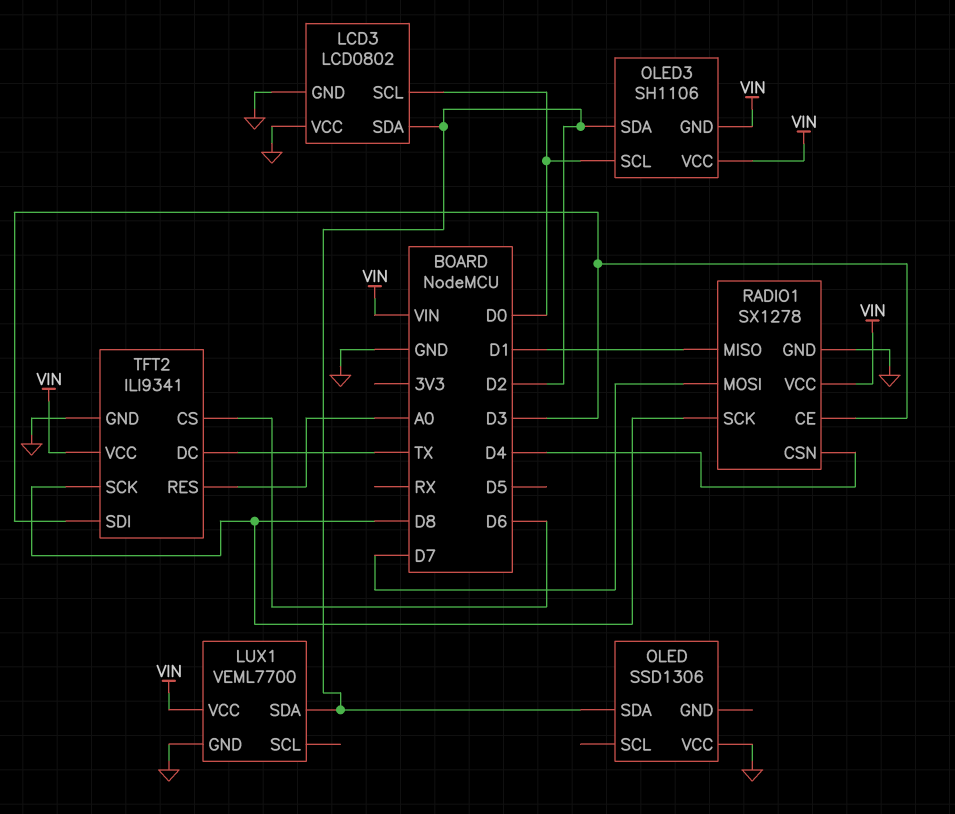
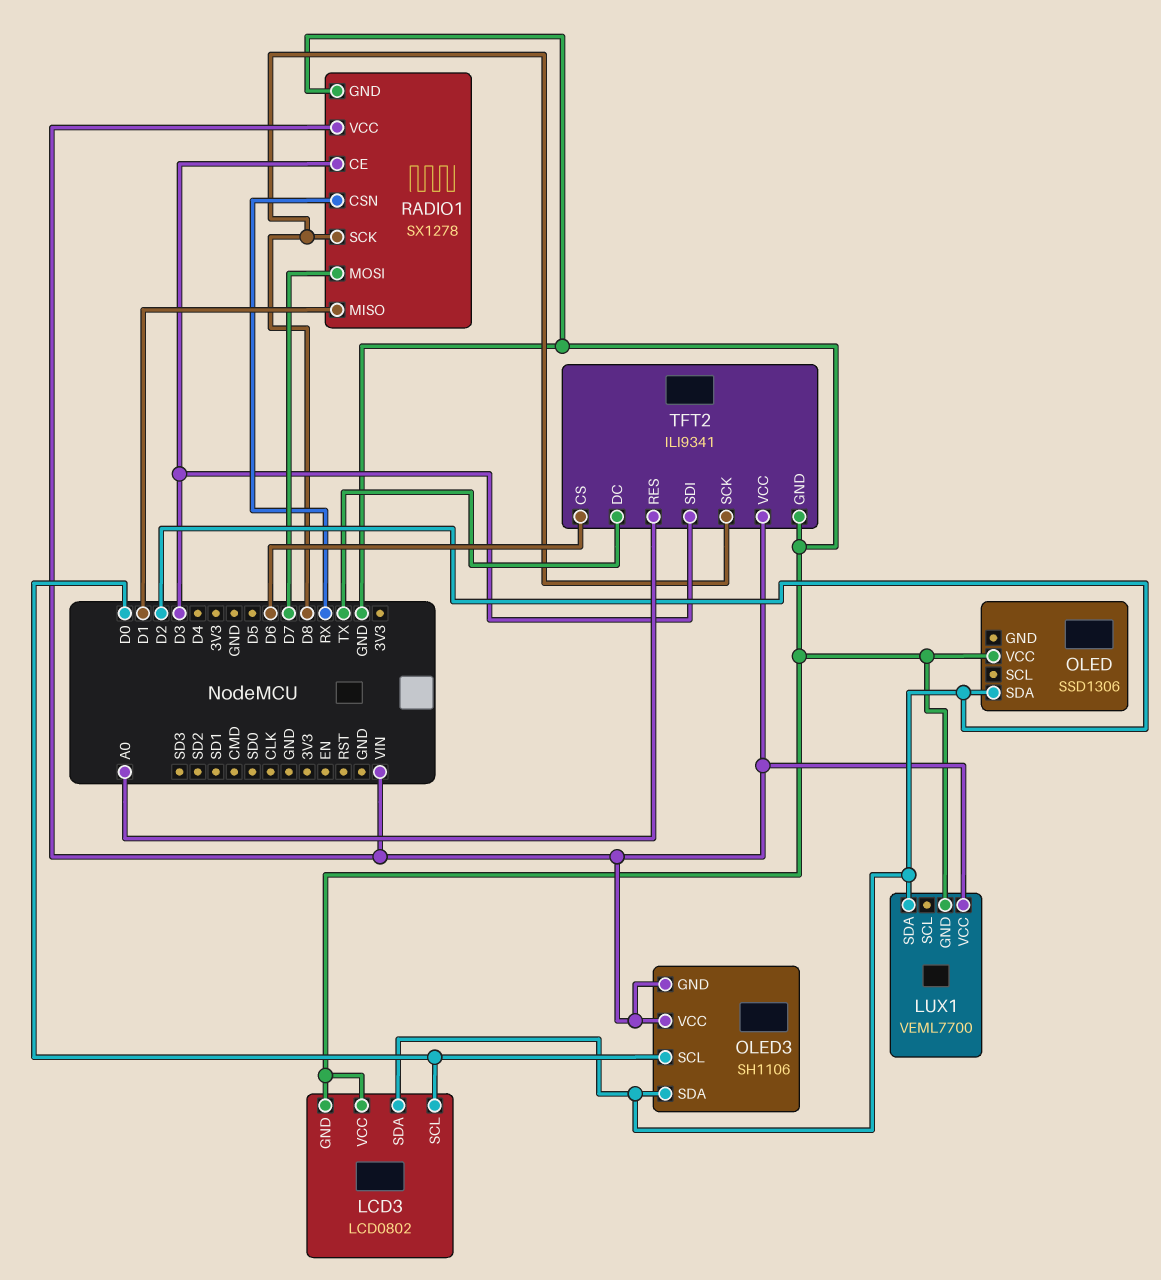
RADIO1 pin CSN: D4 -> RX

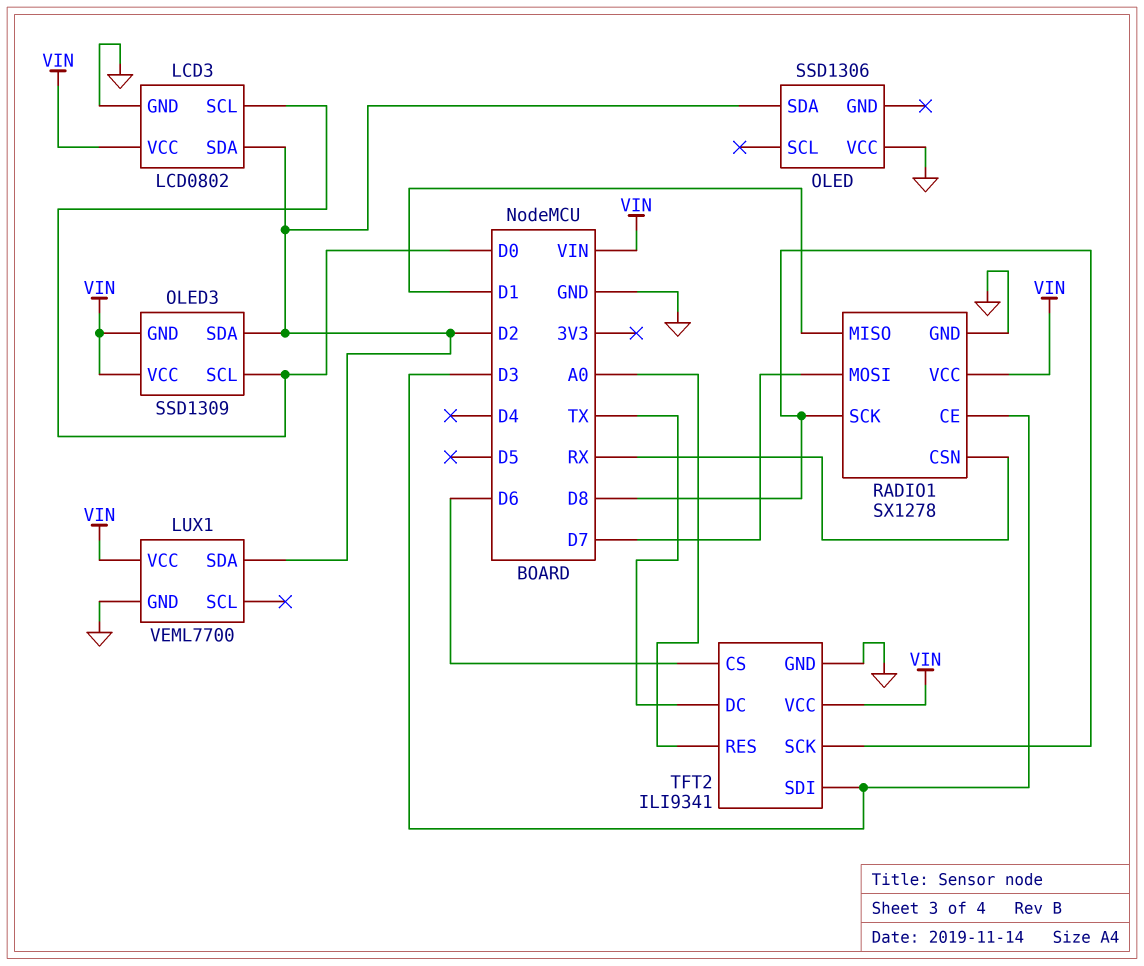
LCD3 pin VCC: GND -> VIN
OLED3: SH1106 -> SSD1309

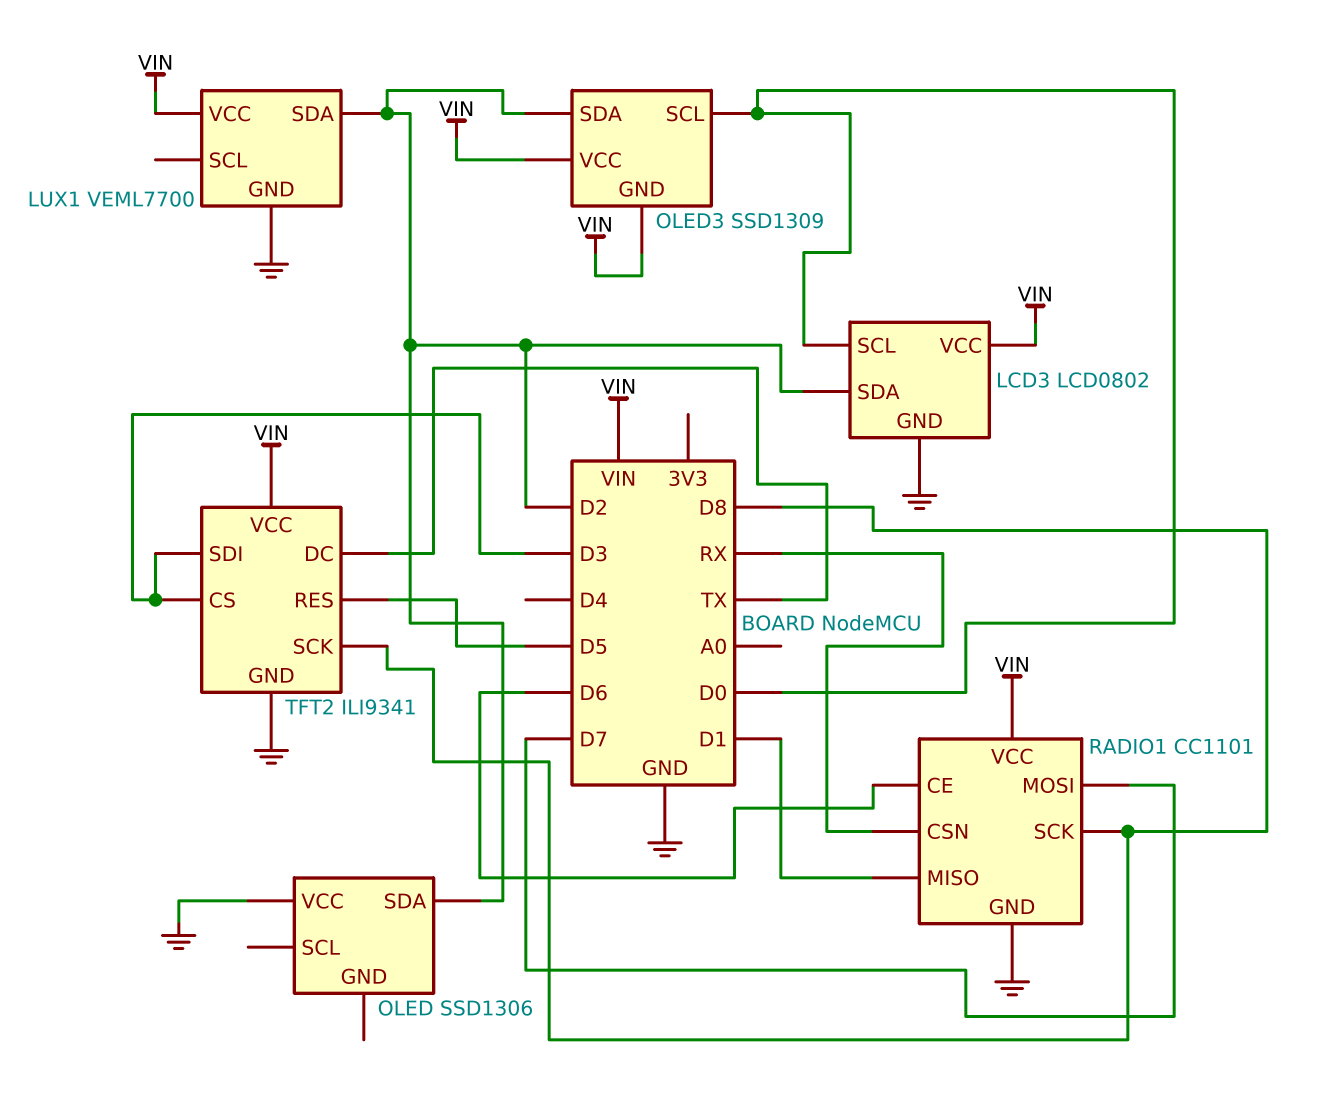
RADIO1: SX1278 -> CC1101
RADIO1 pin CE: D3 -> D6
TFT2 pin CS: D6 -> D3
TFT2 pin RES: A0 -> D5

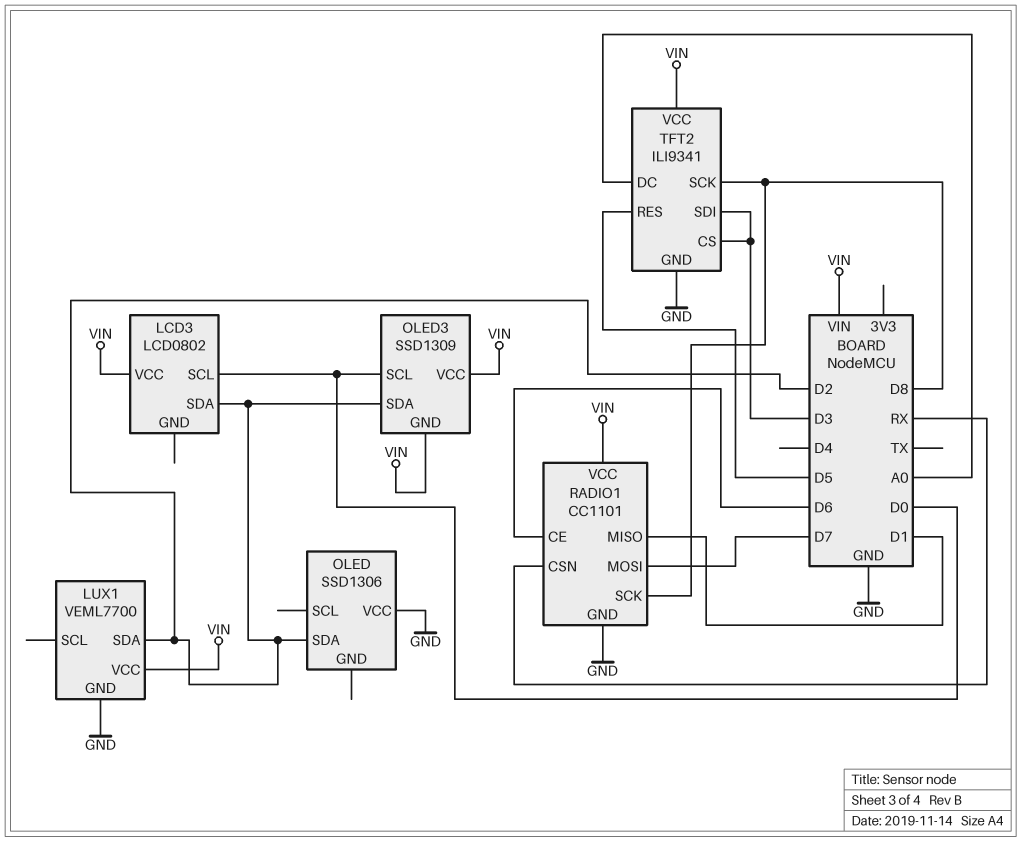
LCD3 pin GND: GND -> none
TFT2 pin DC: TX -> A0

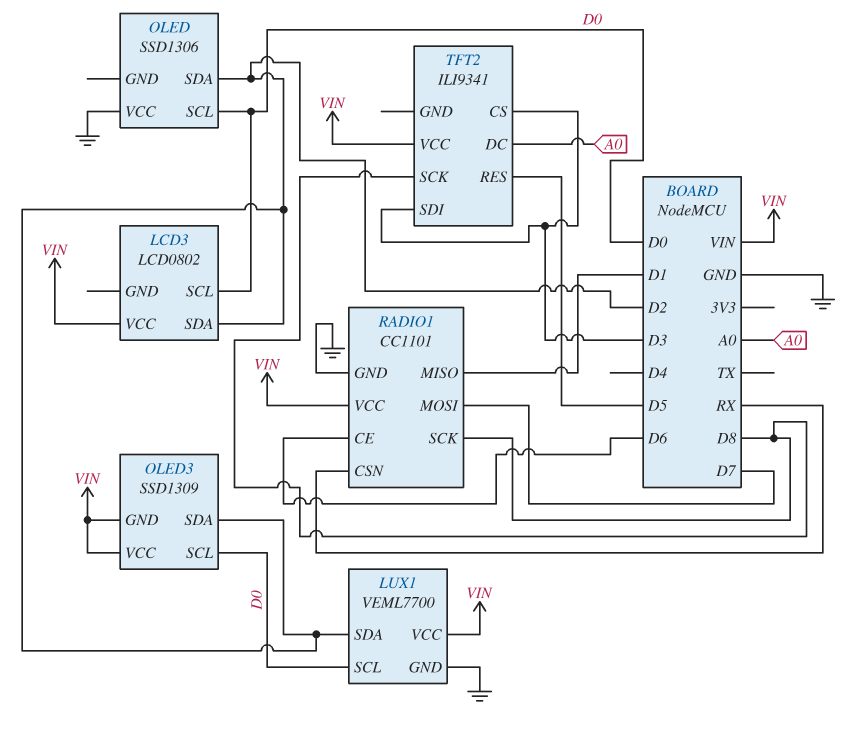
LUX1 pin SCL: none -> D0
OLED pin SCL: none -> D0
TFT2 pin GND: GND -> none

